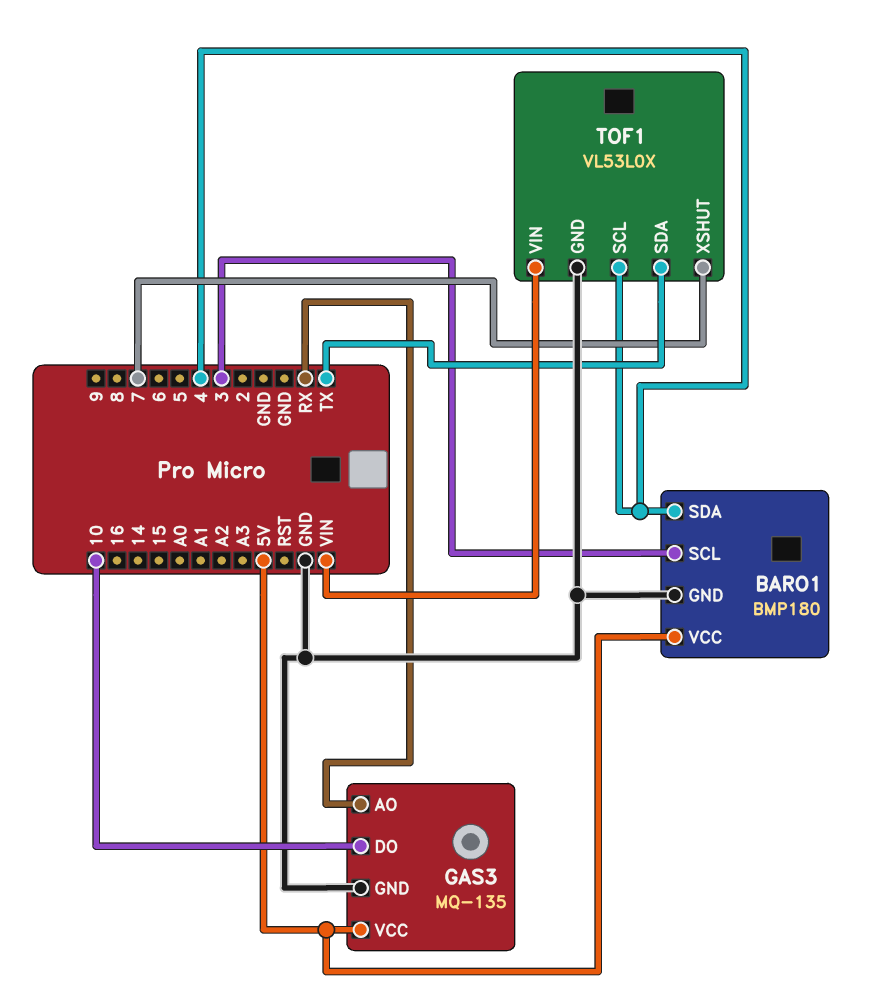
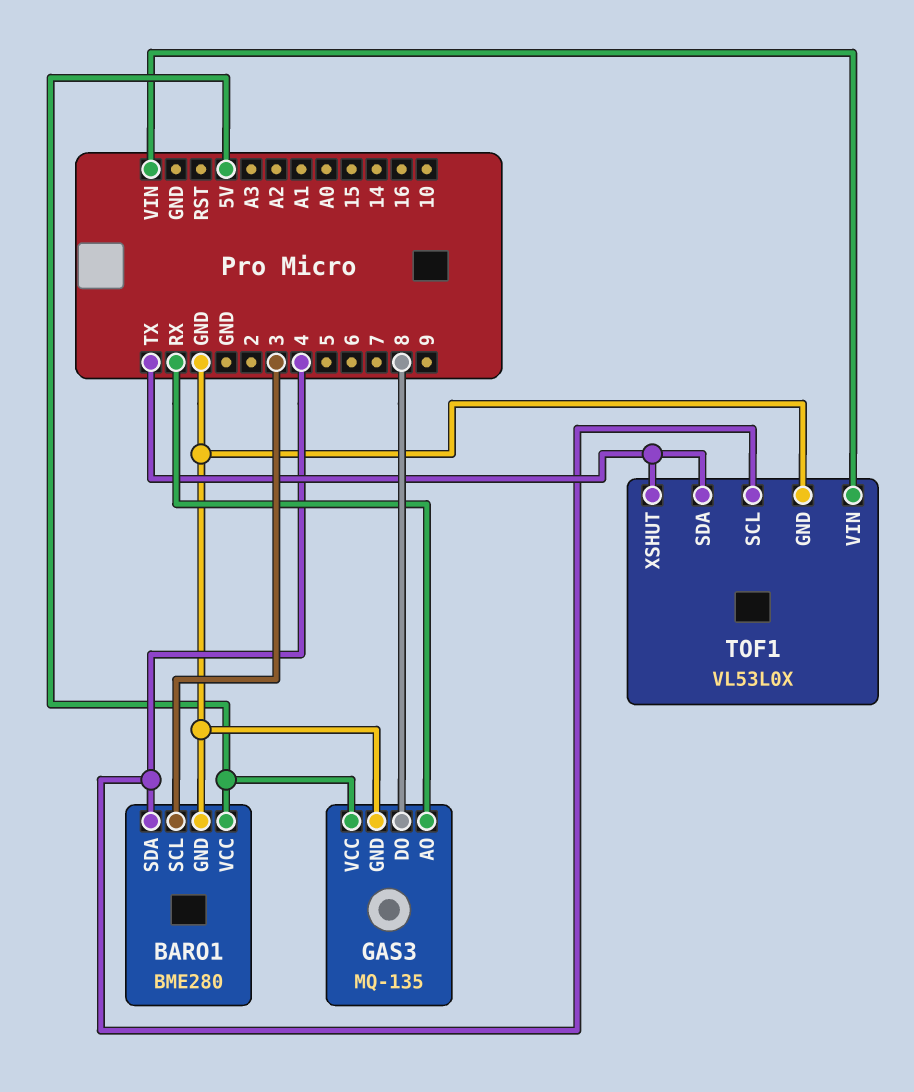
BARO1: BMP180 -> BME280
GAS3 pin DO: 10 -> 8
TOF1 pin XSHUT: 7 -> TX

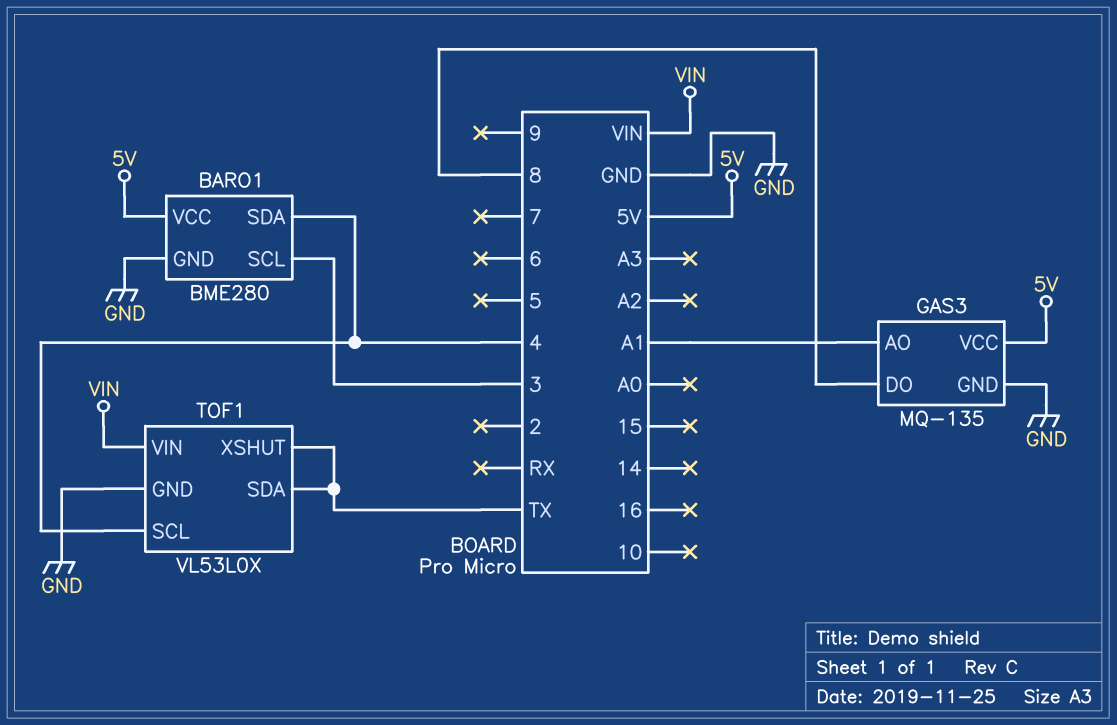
GAS3 pin AO: RX -> A1

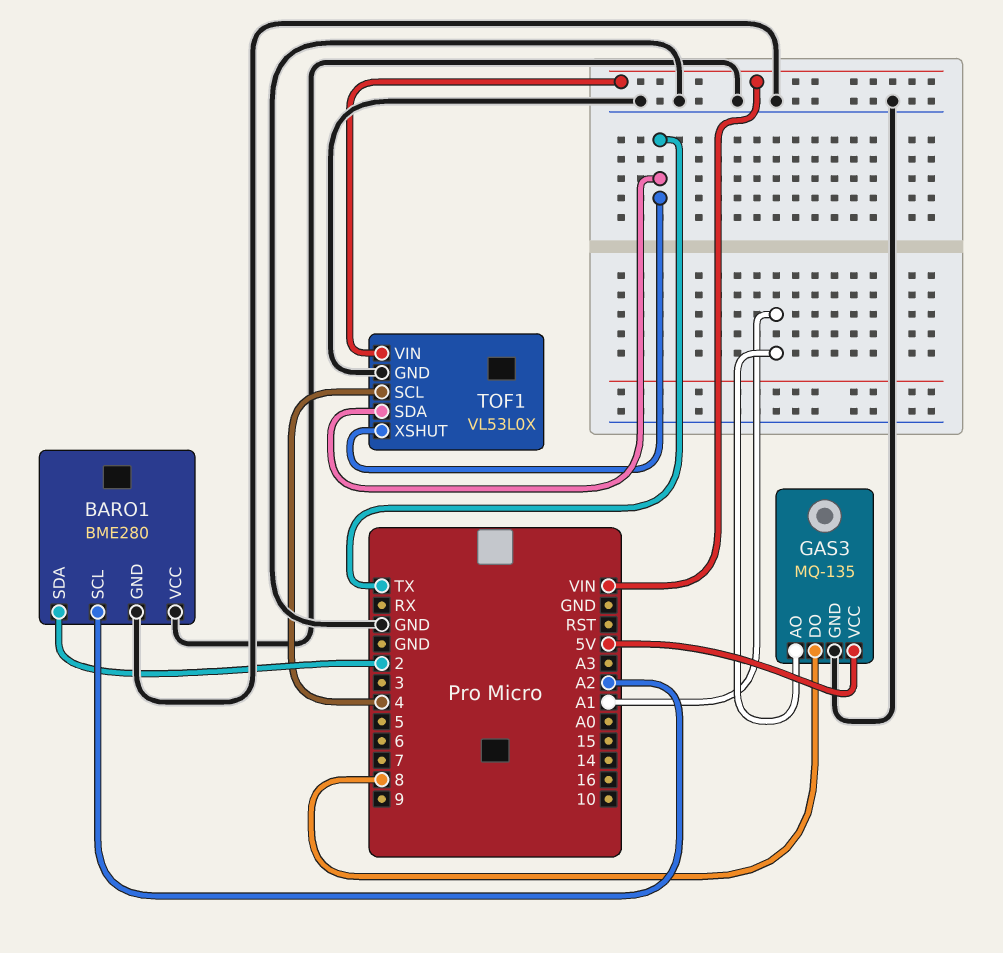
BARO1 pin SCL: 3 -> A2
BARO1 pin SDA: 4 -> 2
BARO1 pin VCC: 5V -> GND

